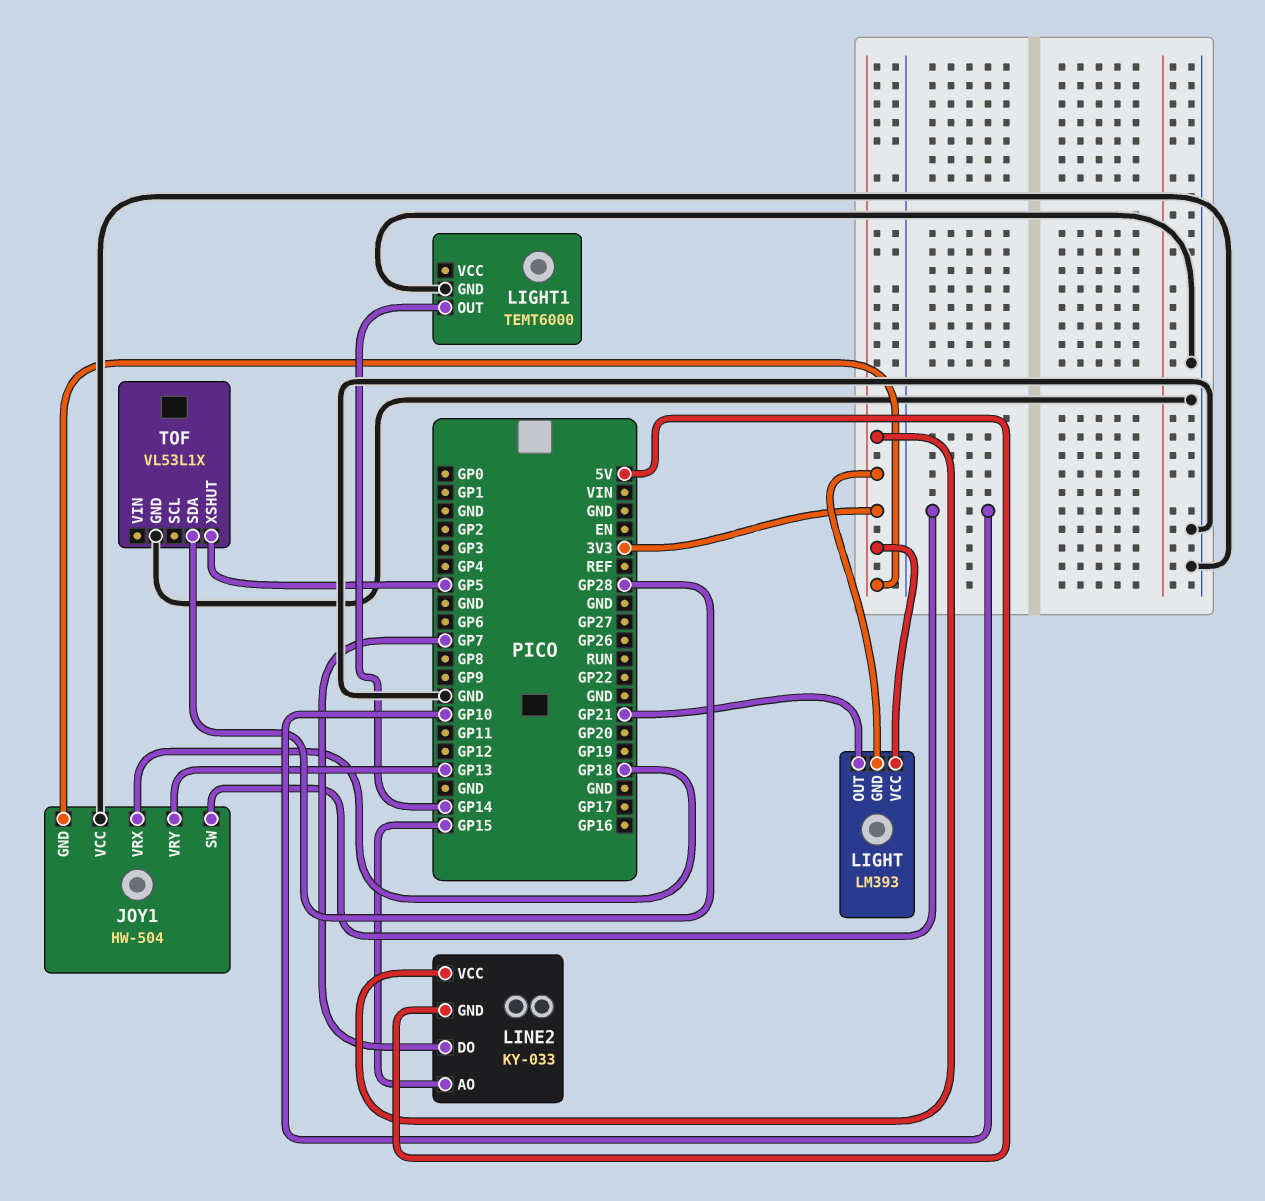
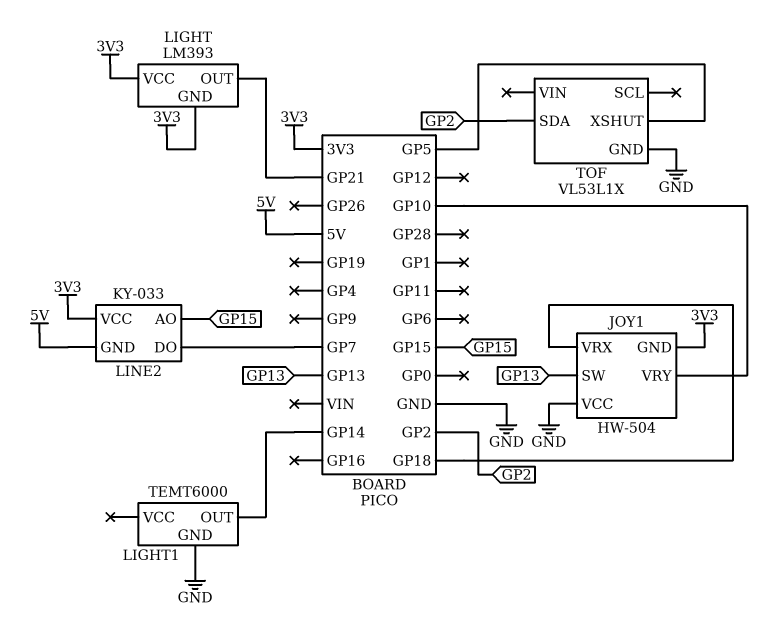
JOY1 pin SW: GP10 -> GP13
JOY1 pin VRY: GP13 -> GP10
TOF pin SDA: GP28 -> GP2

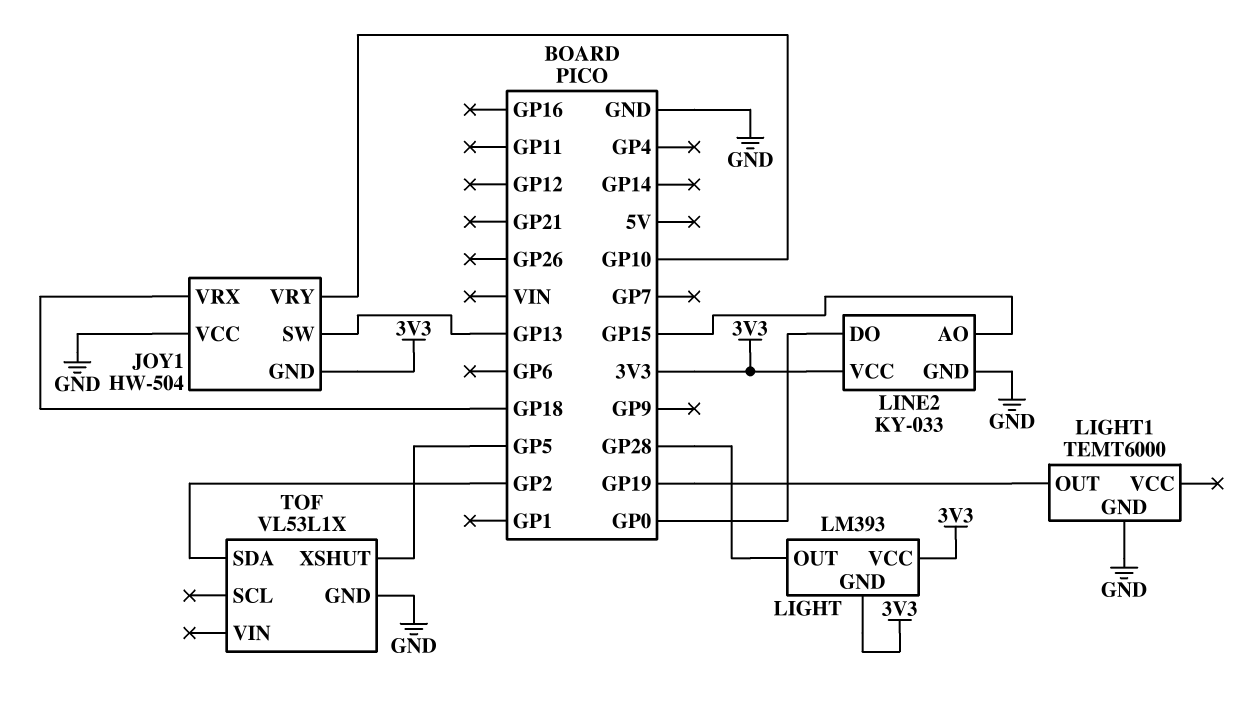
LIGHT pin OUT: GP21 -> GP28
LIGHT1 pin OUT: GP14 -> GP19
LINE2 pin DO: GP7 -> GP0
LINE2 pin GND: 5V -> GND

